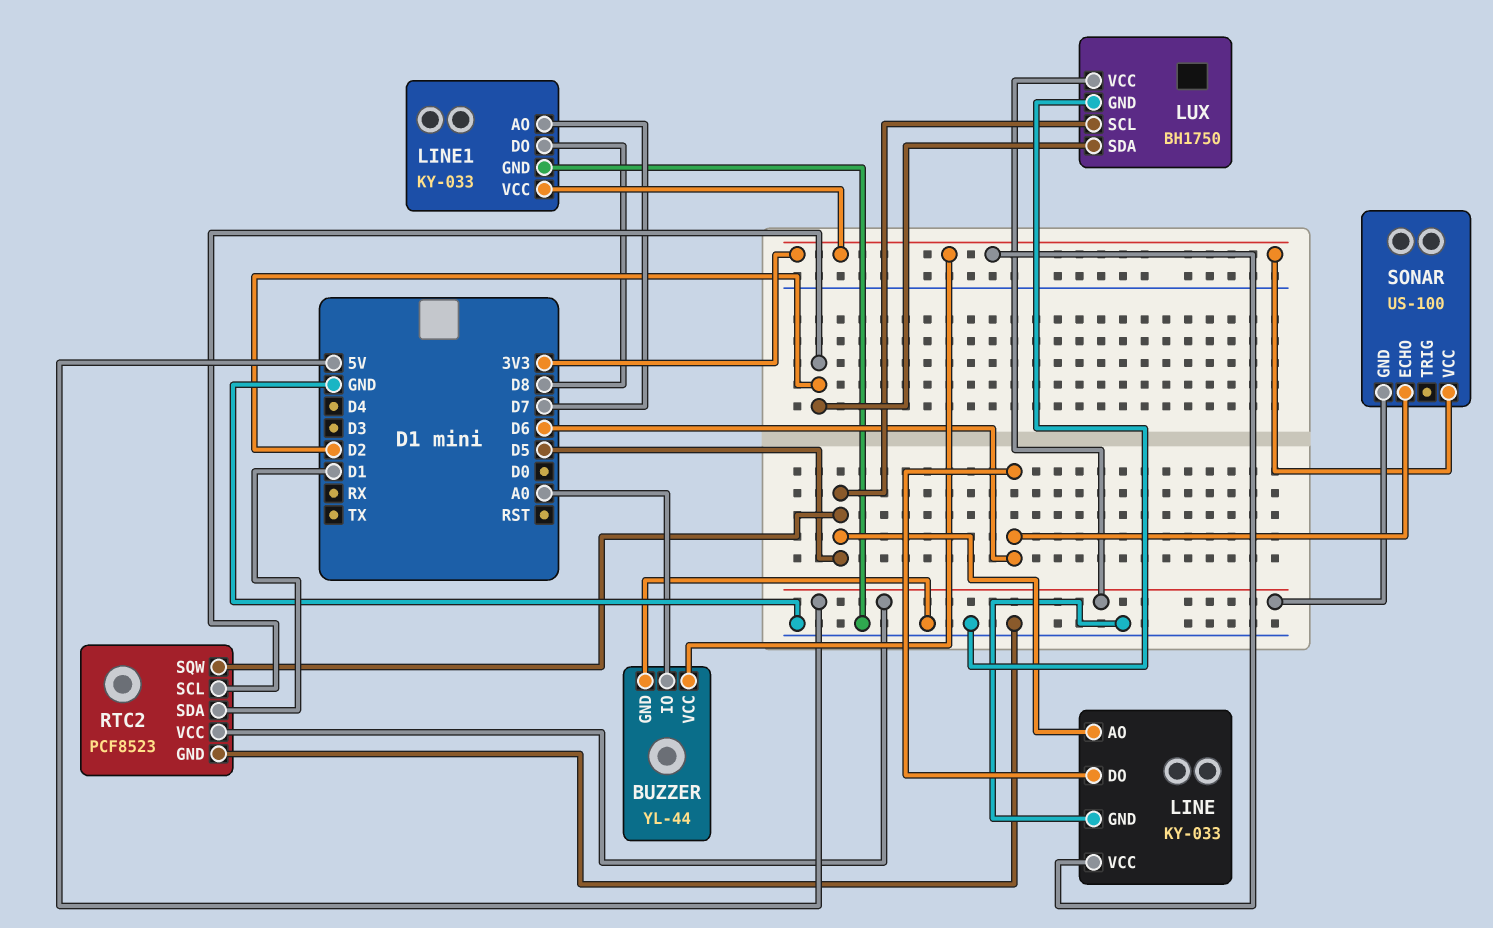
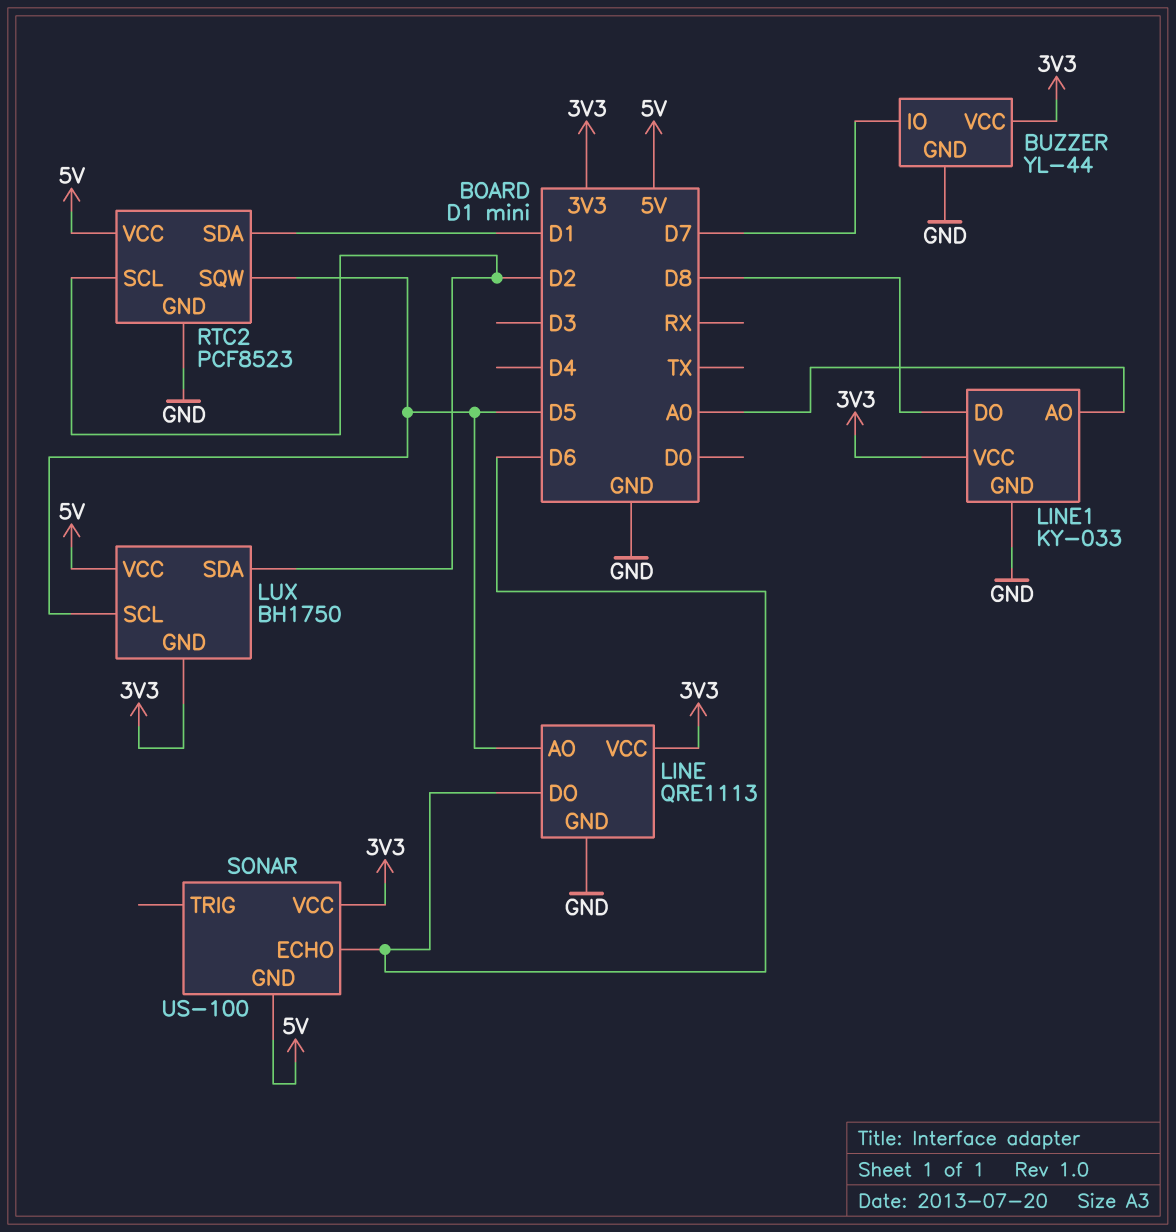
BUZZER pin IO: A0 -> D7
LINE: KY-033 -> QRE1113
LINE1 pin AO: D7 -> A0
LUX pin GND: GND -> 3V3

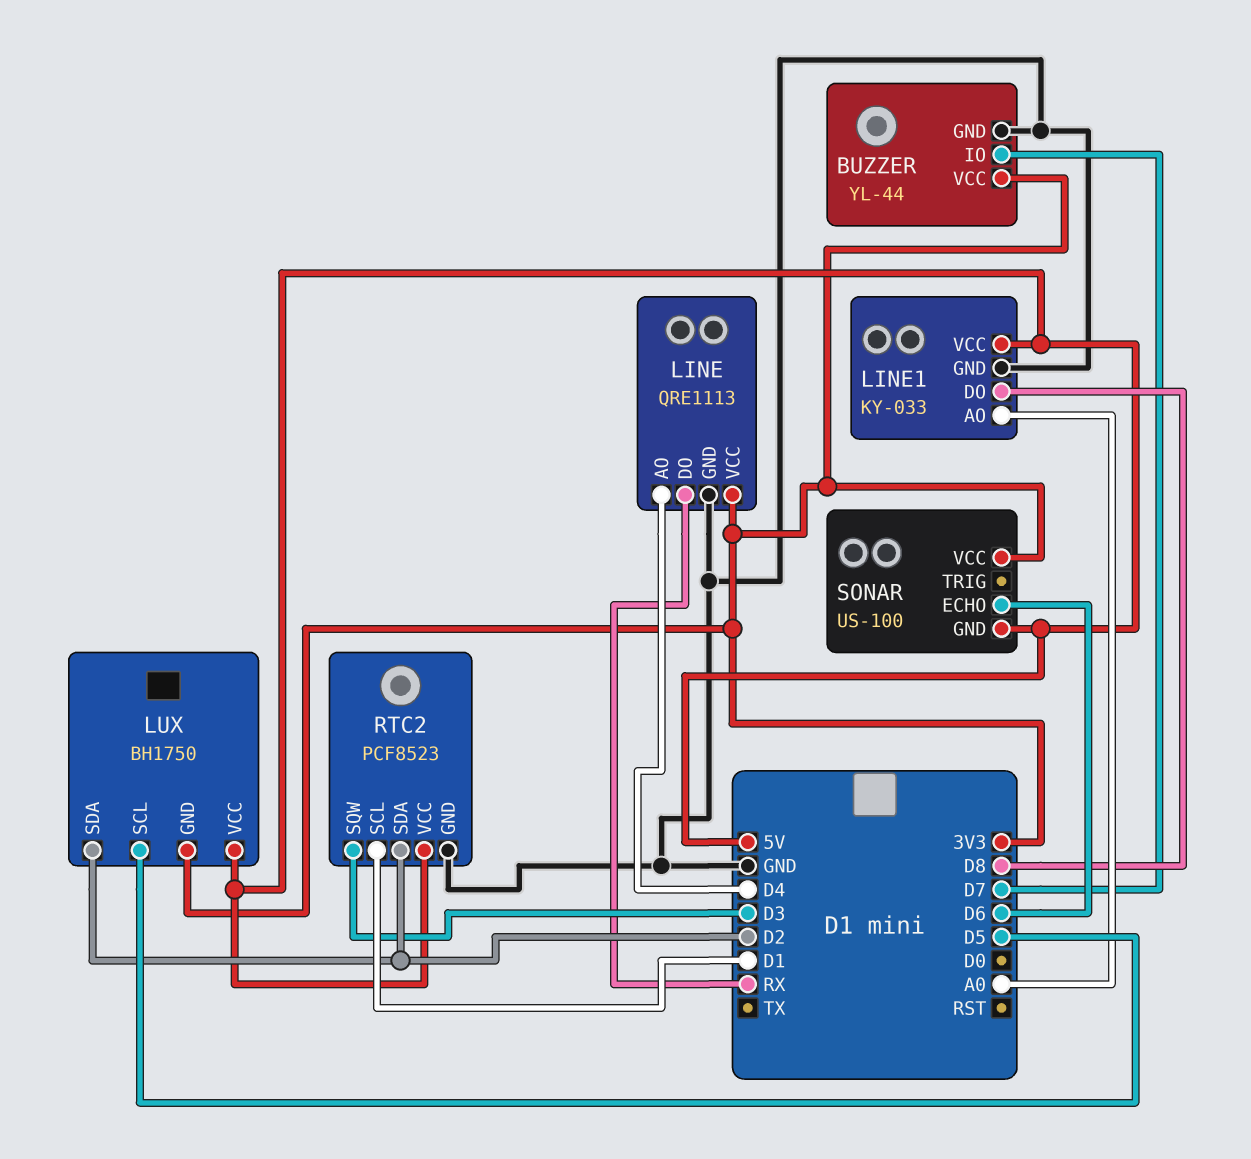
LINE pin AO: D5 -> D4
LINE pin DO: D6 -> RX
LINE1 pin VCC: 3V3 -> 5V
RTC2 pin SCL: D2 -> D1
RTC2 pin SDA: D1 -> D2
RTC2 pin SQW: D5 -> D3

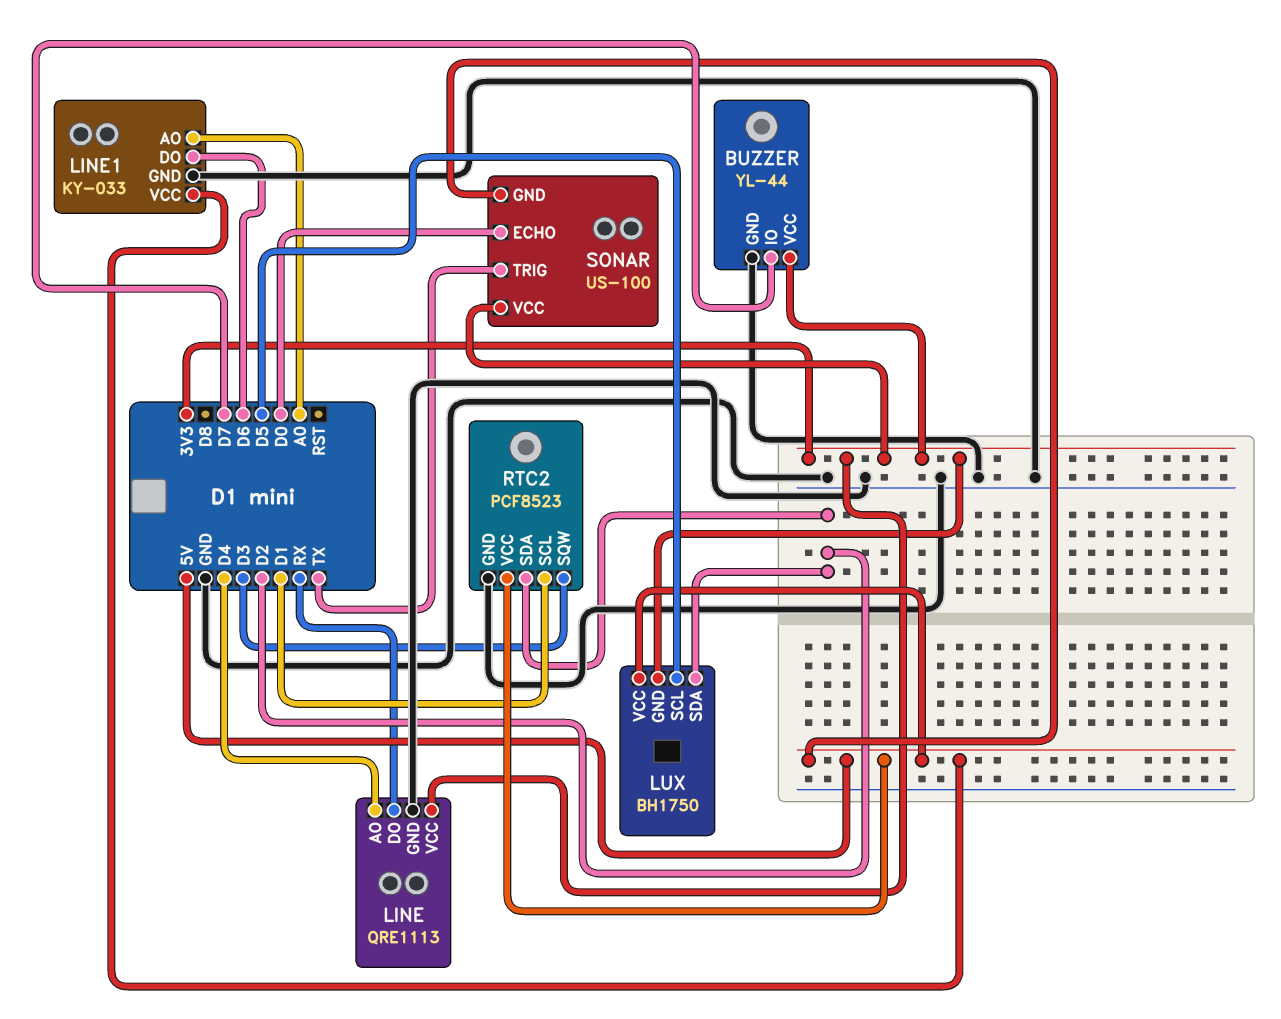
LINE1 pin DO: D8 -> D6
SONAR pin ECHO: D6 -> D0
SONAR pin TRIG: none -> TX

